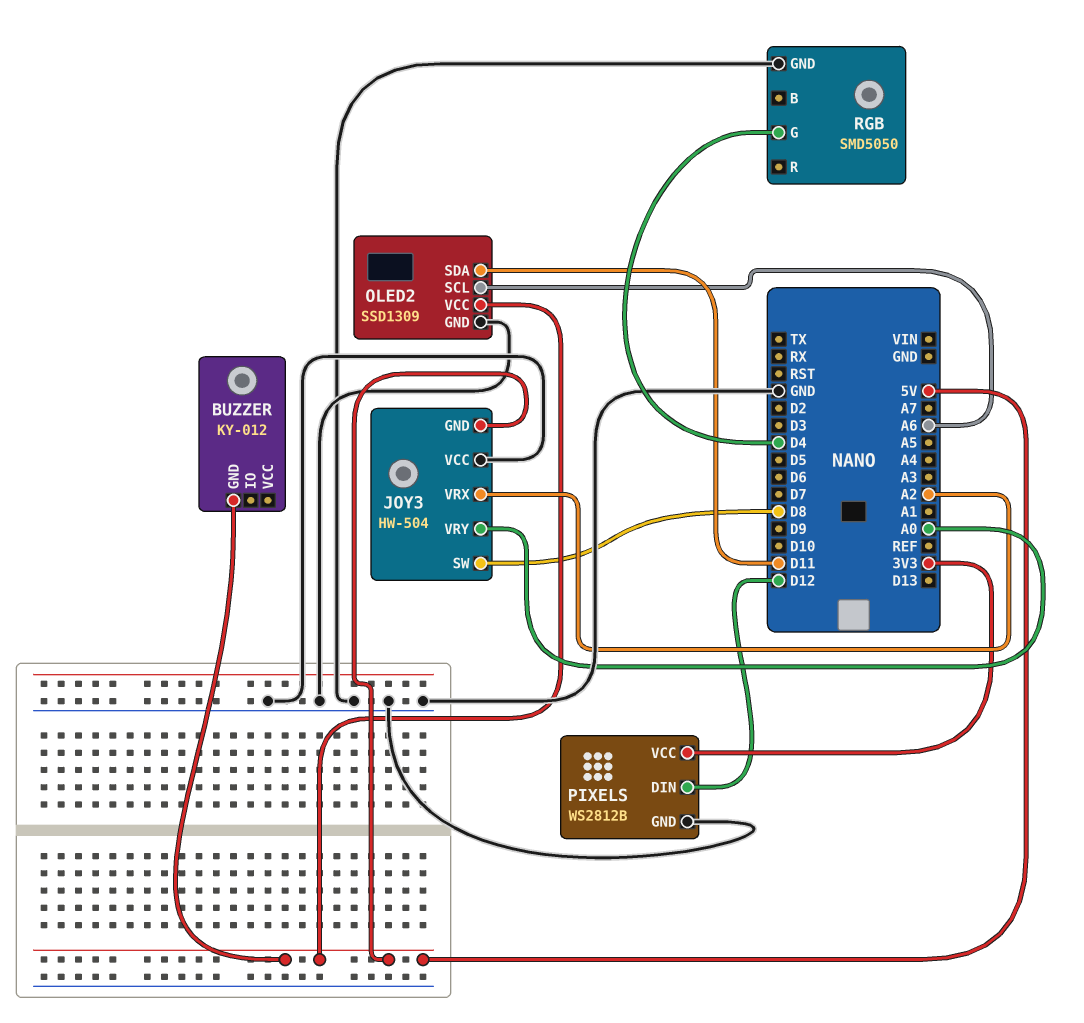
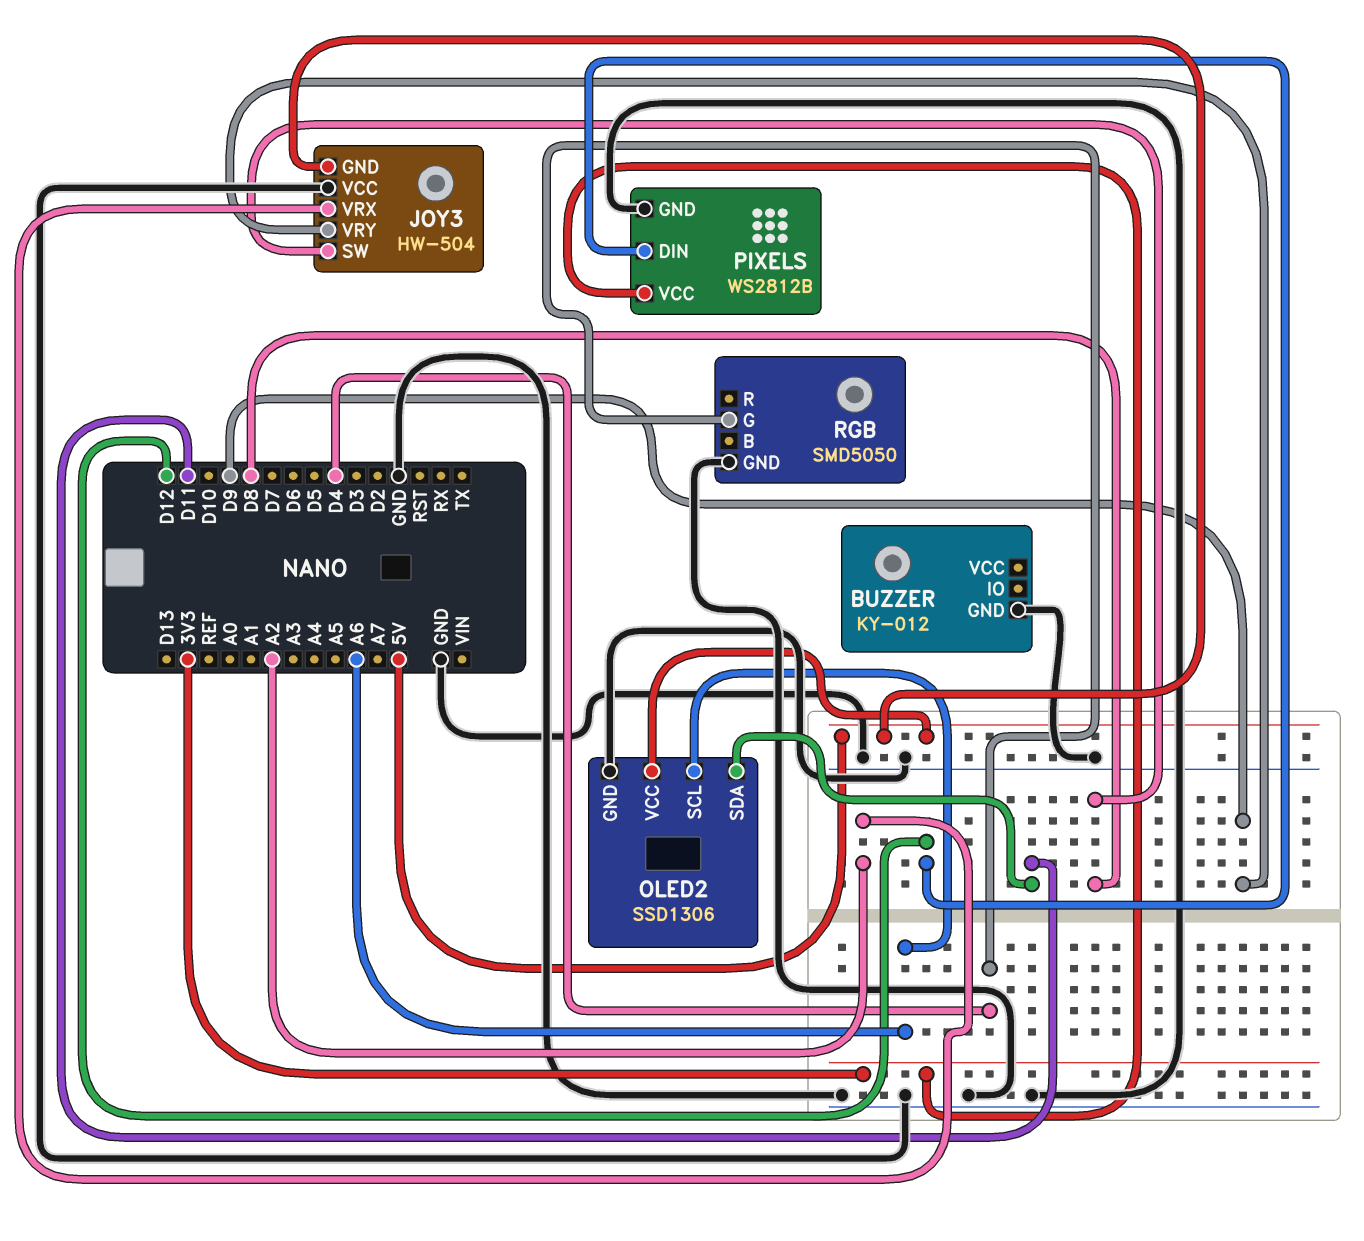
BUZZER pin GND: 5V -> GND
JOY3 pin VRY: A0 -> D9
OLED2: SSD1309 -> SSD1306

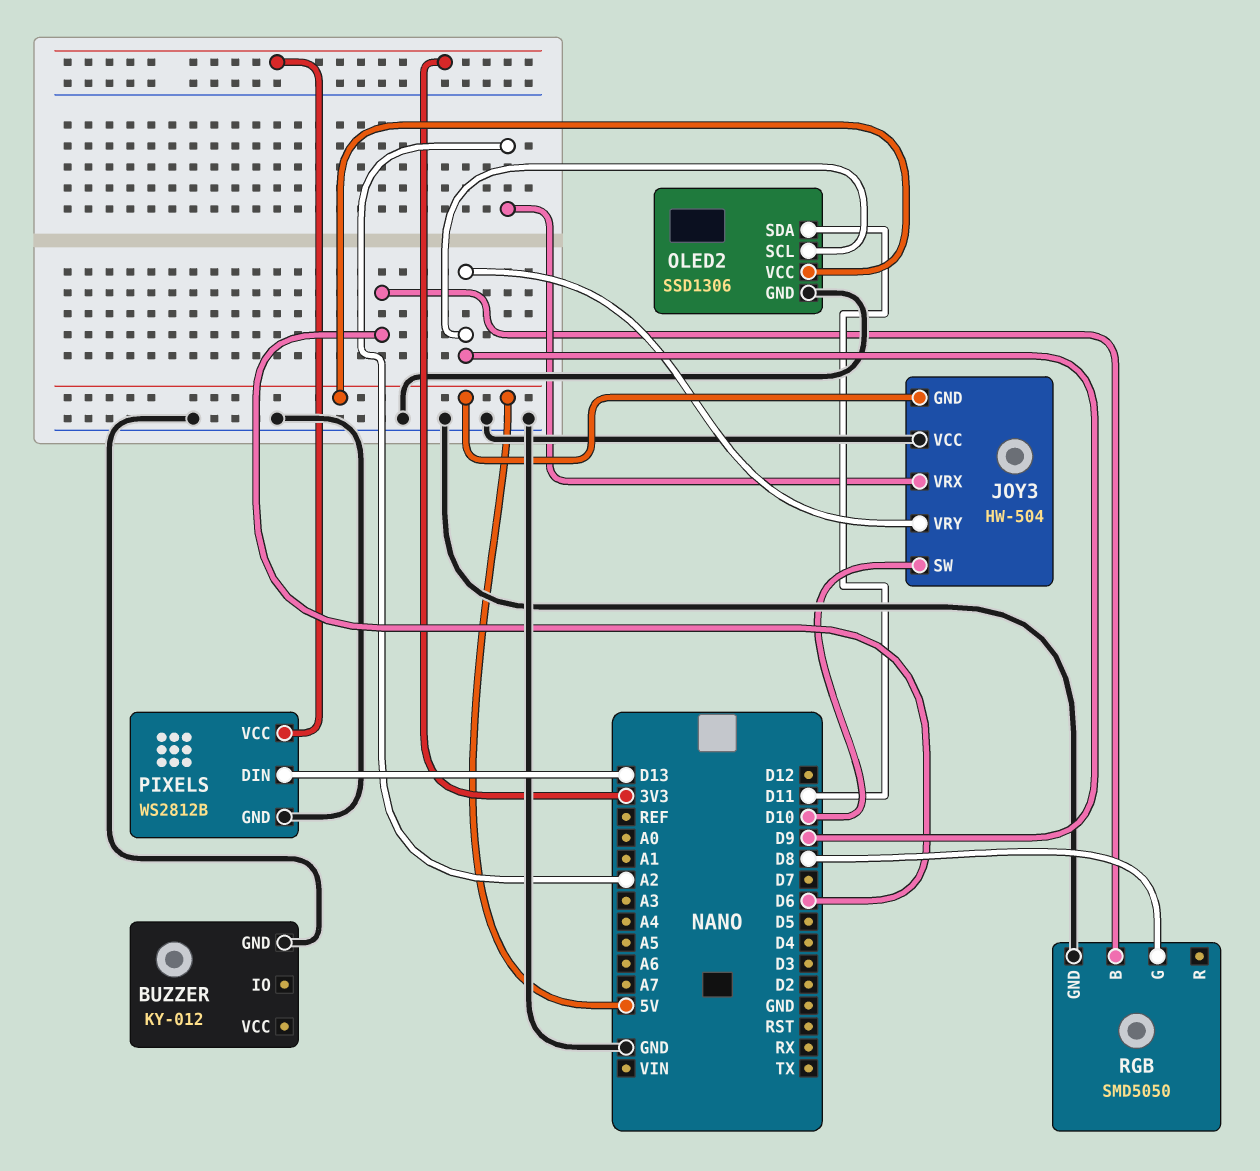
JOY3 pin SW: D8 -> D10
OLED2 pin SCL: A6 -> D9
PIXELS pin DIN: D12 -> D13
RGB pin B: none -> D6
RGB pin G: D4 -> D8

